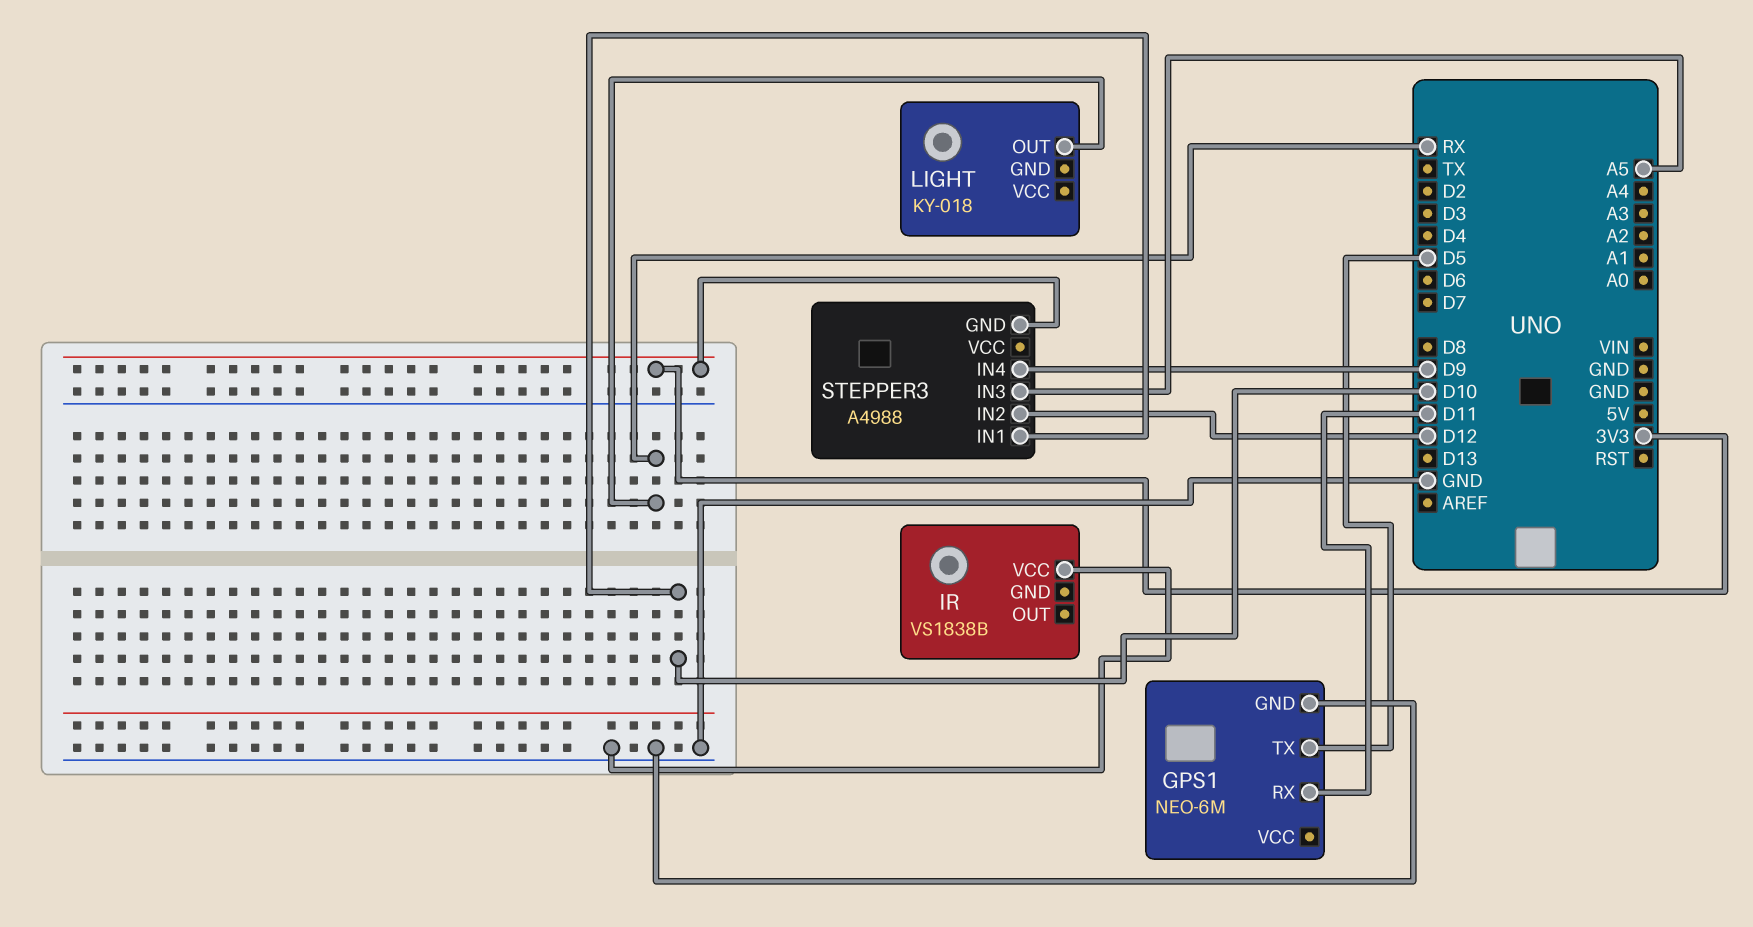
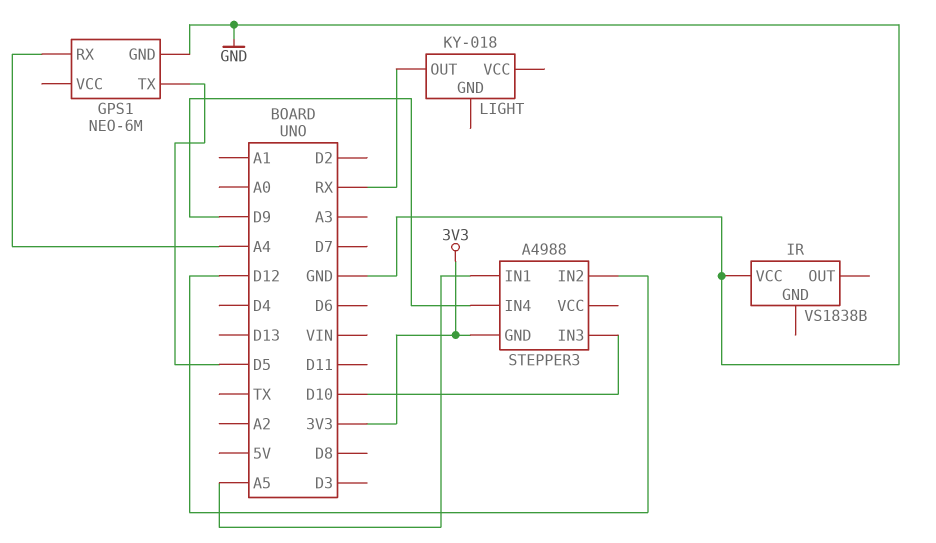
GPS1 pin RX: D11 -> A4
STEPPER3 pin IN1: D10 -> A5
STEPPER3 pin IN3: A5 -> D10

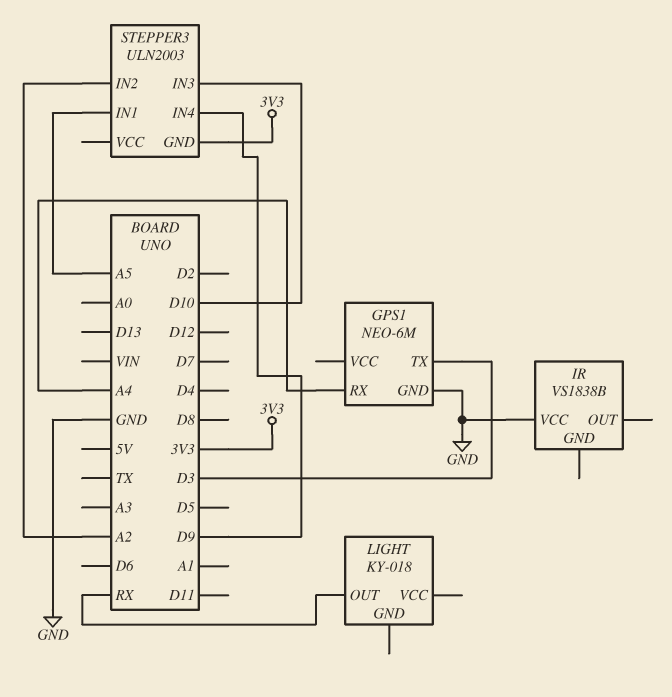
GPS1 pin TX: D5 -> D3
STEPPER3: A4988 -> ULN2003
STEPPER3 pin IN2: D12 -> A2

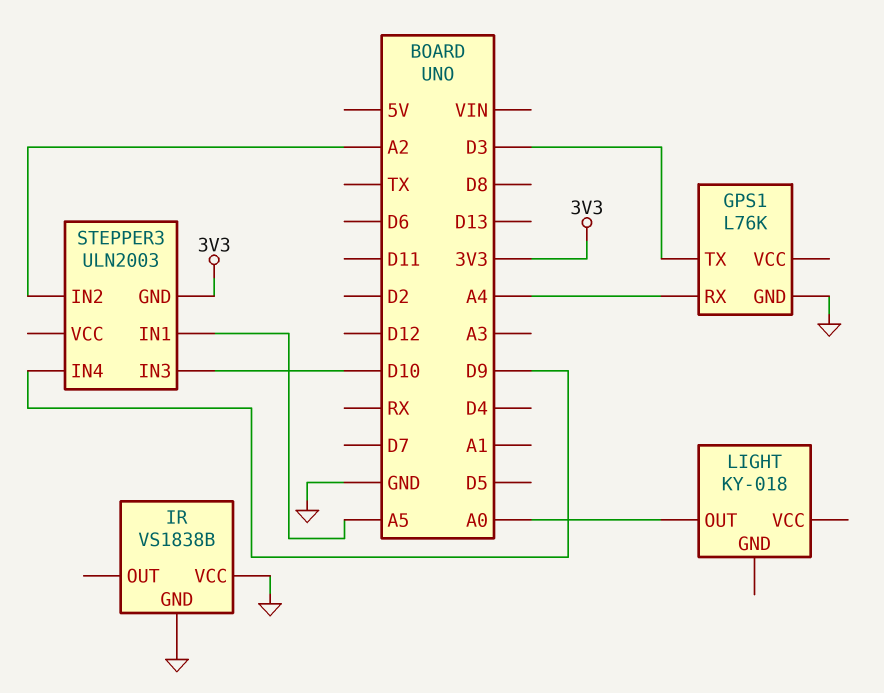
GPS1: NEO-6M -> L76K
IR pin GND: none -> GND
LIGHT pin OUT: RX -> A0

